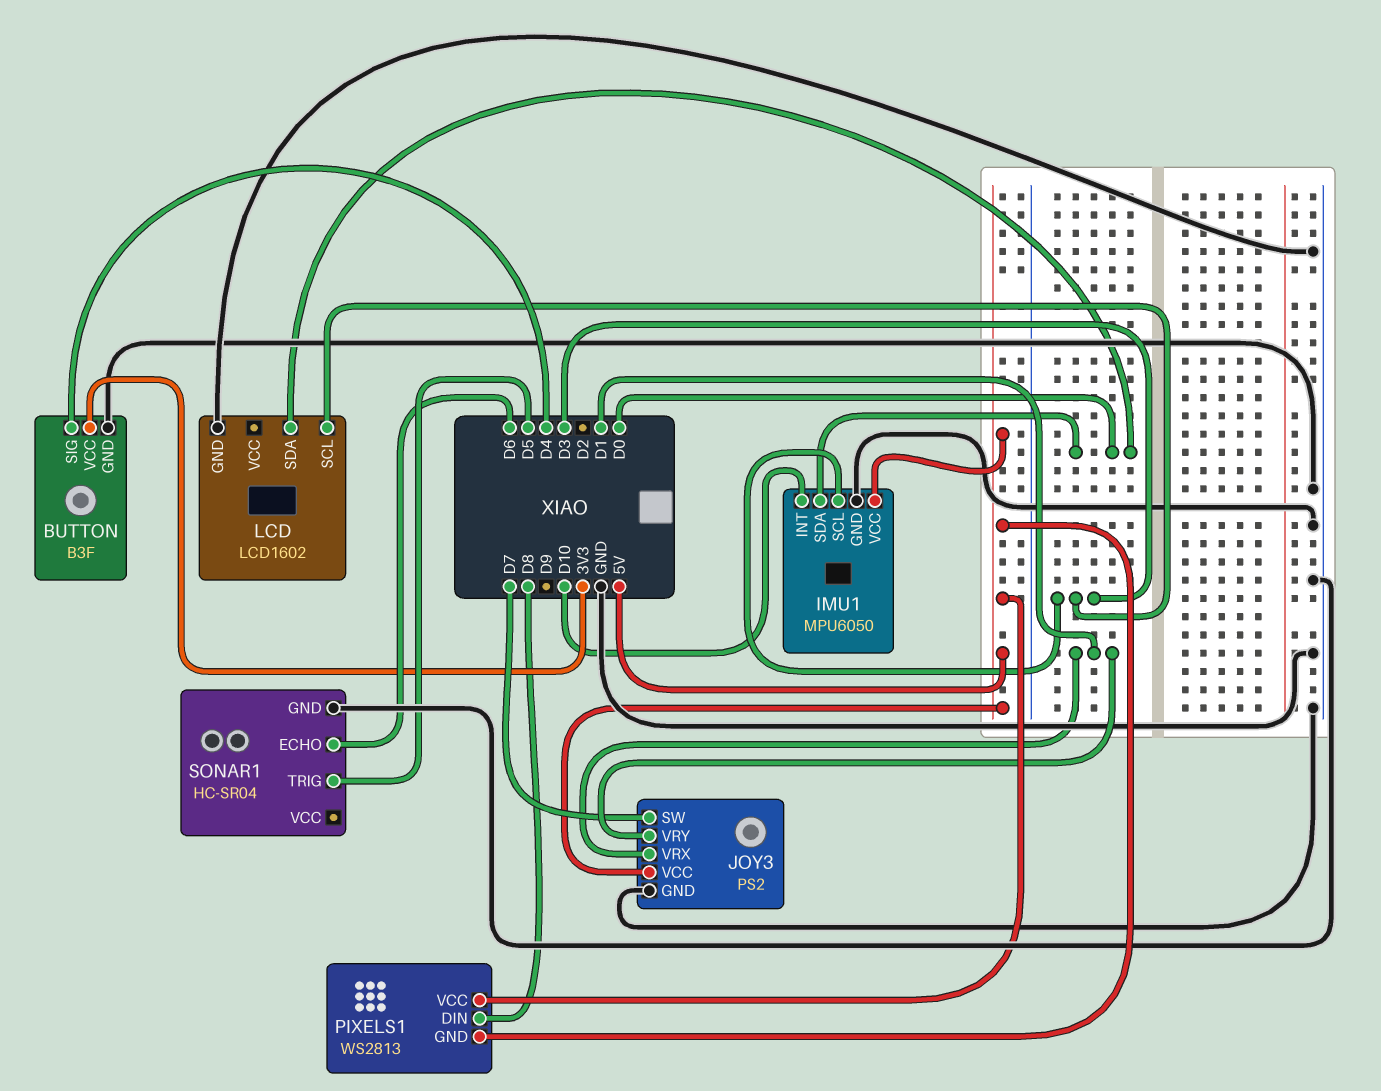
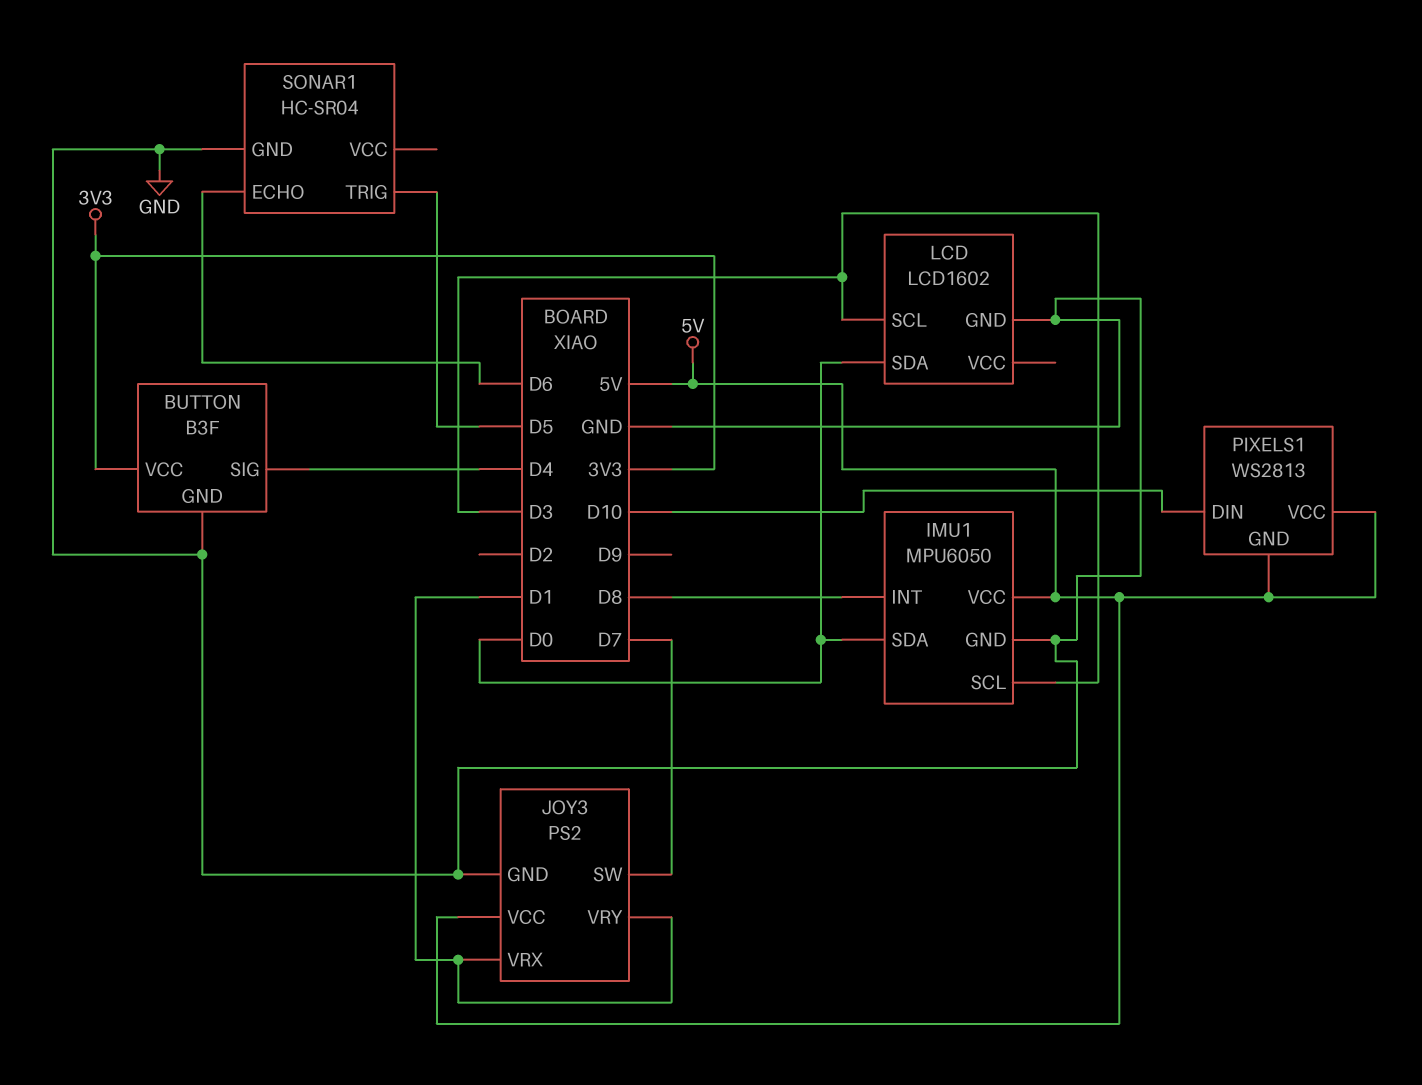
IMU1 pin INT: D10 -> D8
PIXELS1 pin DIN: D8 -> D10

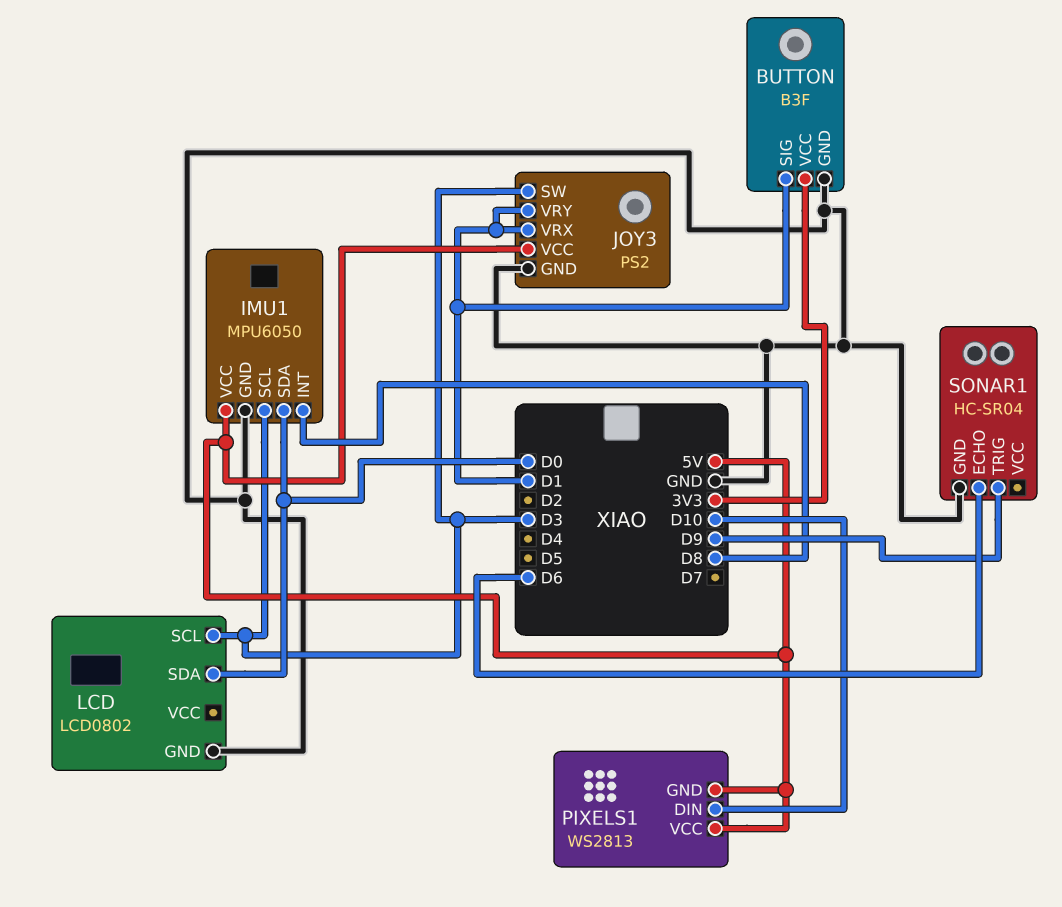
BUTTON pin SIG: D4 -> D1
JOY3 pin SW: D7 -> D3
LCD: LCD1602 -> LCD0802
SONAR1 pin TRIG: D5 -> D9

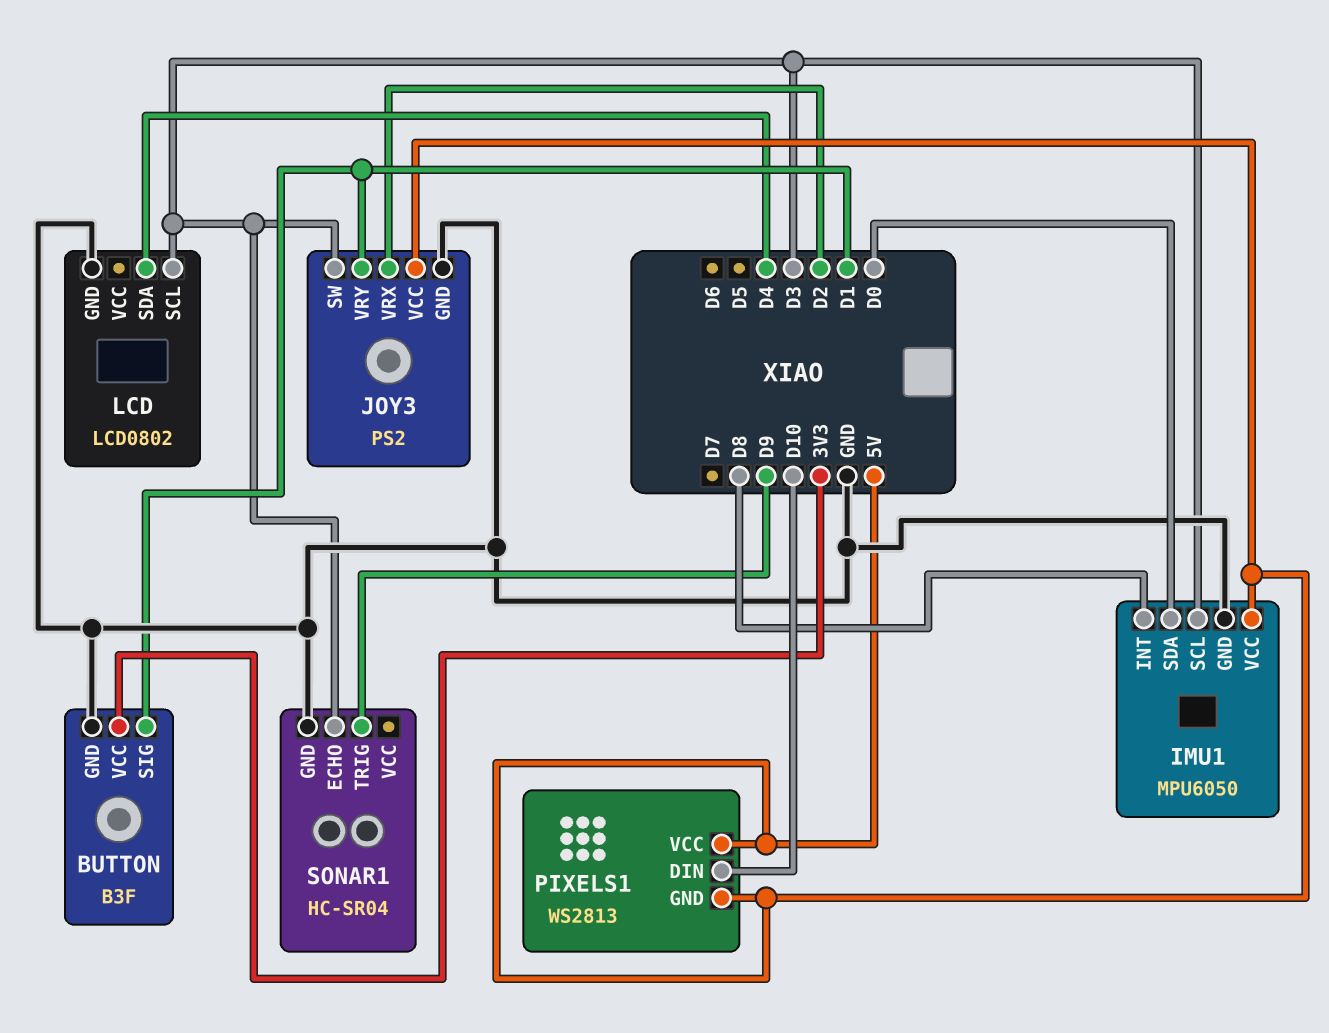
JOY3 pin VRX: D1 -> D2
LCD pin SDA: D0 -> D4
SONAR1 pin ECHO: D6 -> D3

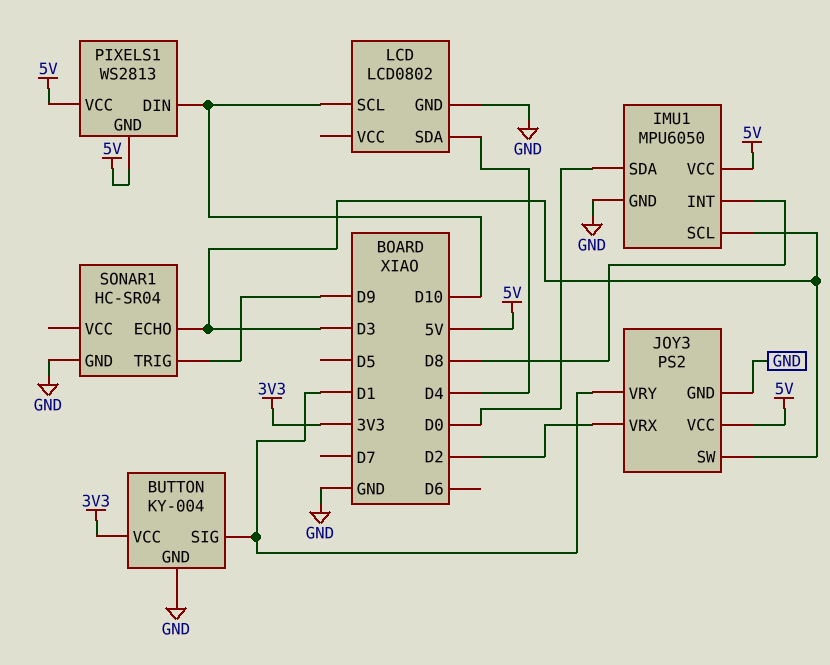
BUTTON: B3F -> KY-004
LCD pin SCL: D3 -> D10

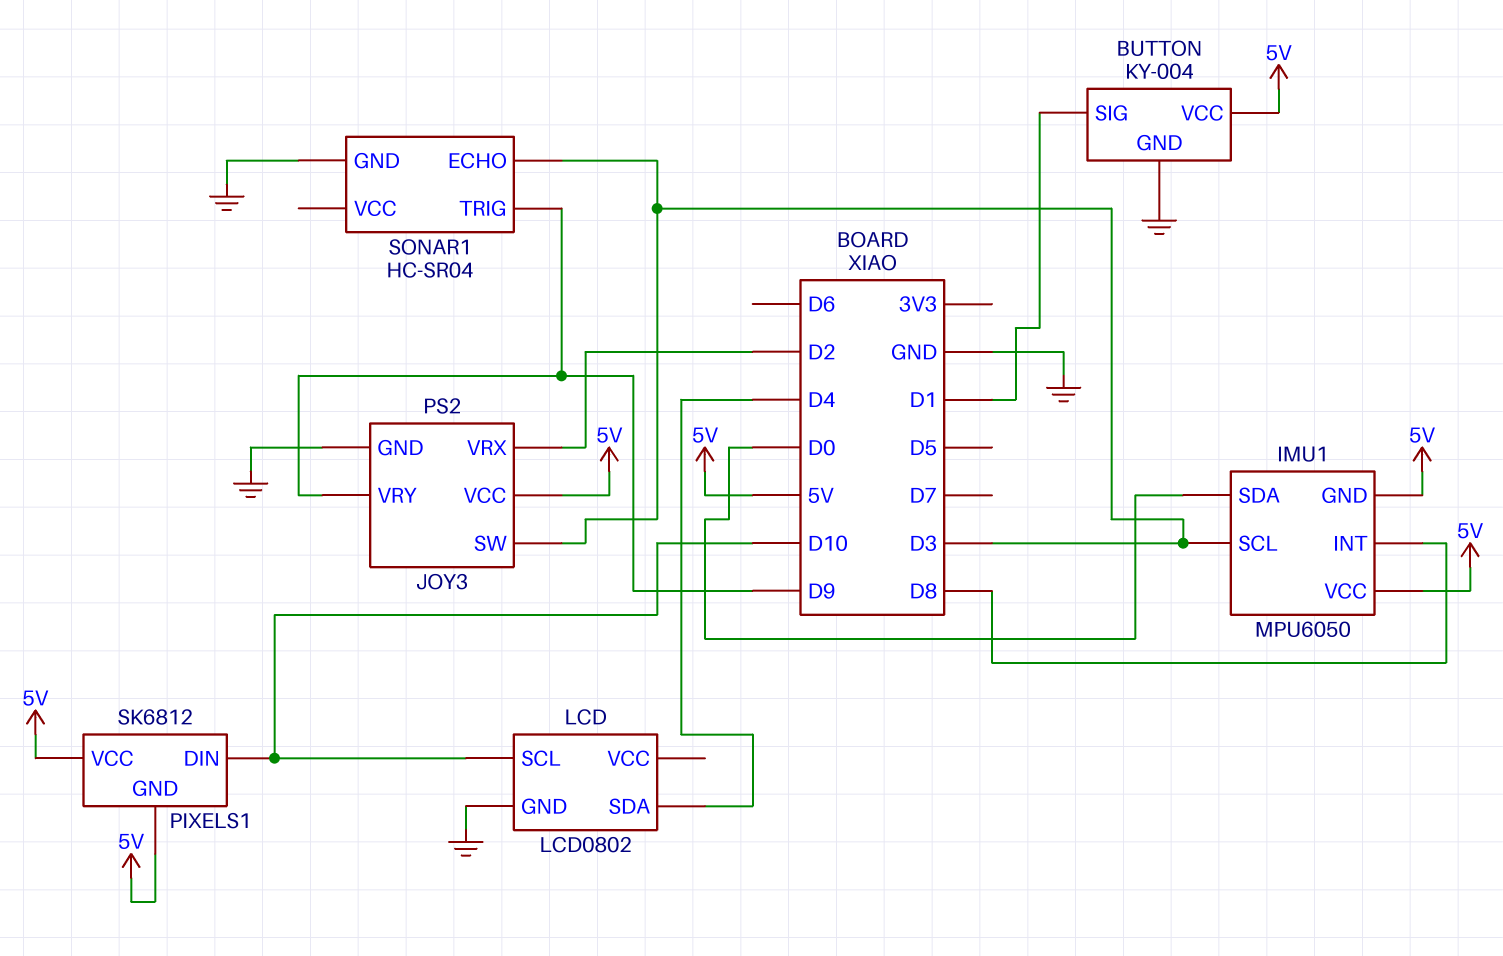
BUTTON pin VCC: 3V3 -> 5V
IMU1 pin GND: GND -> 5V
JOY3 pin VRY: D1 -> D9
PIXELS1: WS2813 -> SK6812

